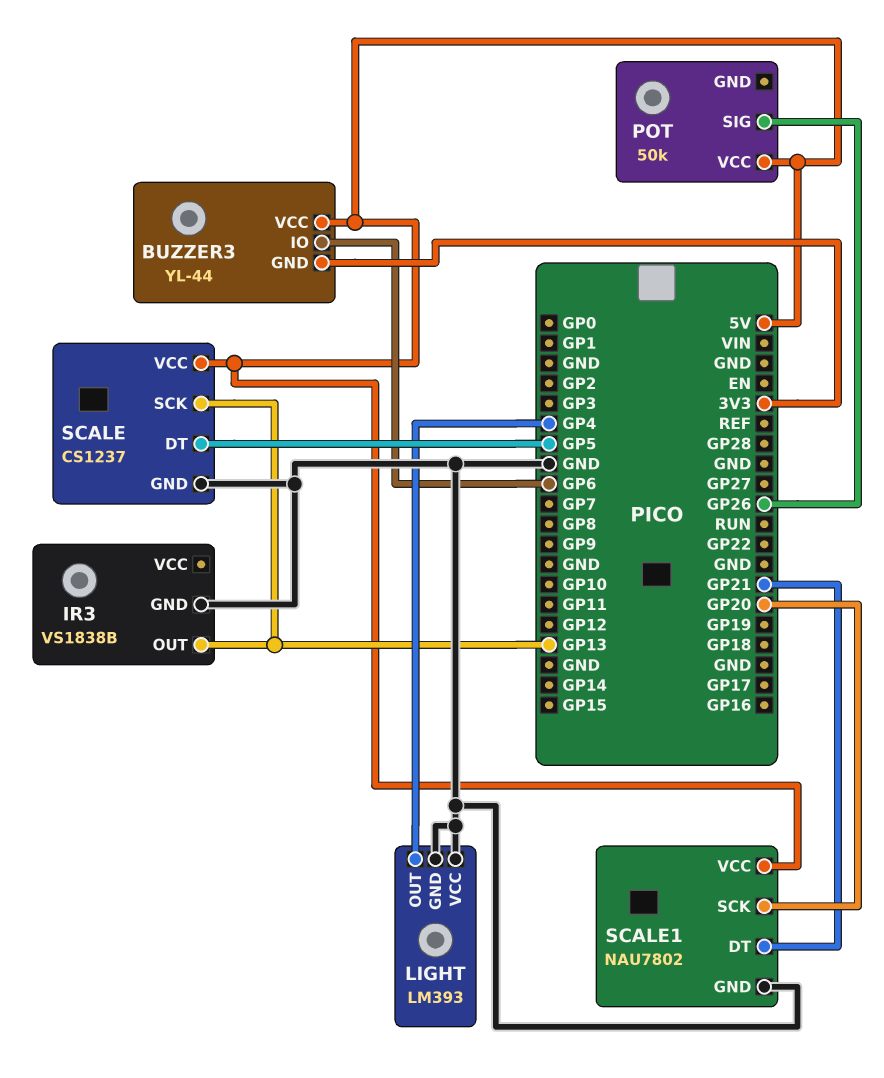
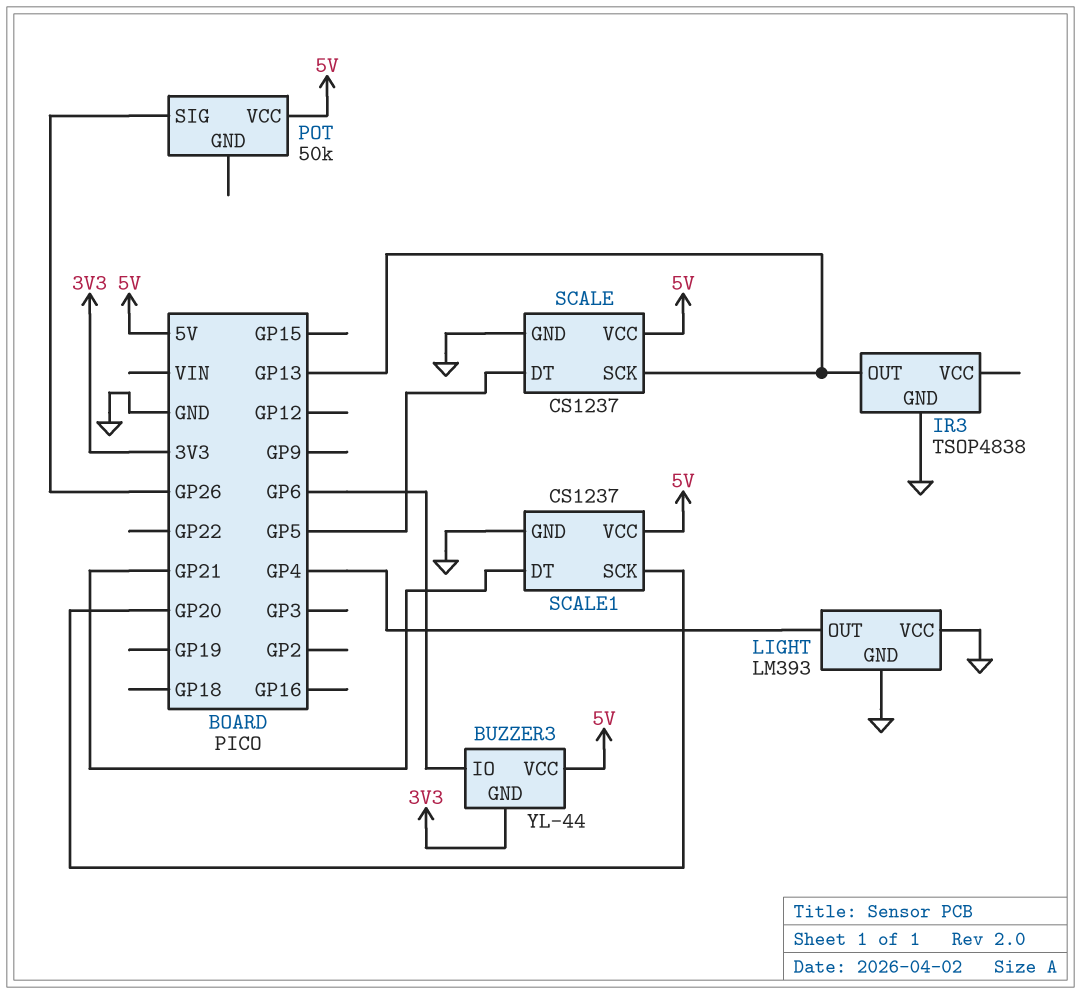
IR3: VS1838B -> TSOP4838
SCALE1: NAU7802 -> CS1237

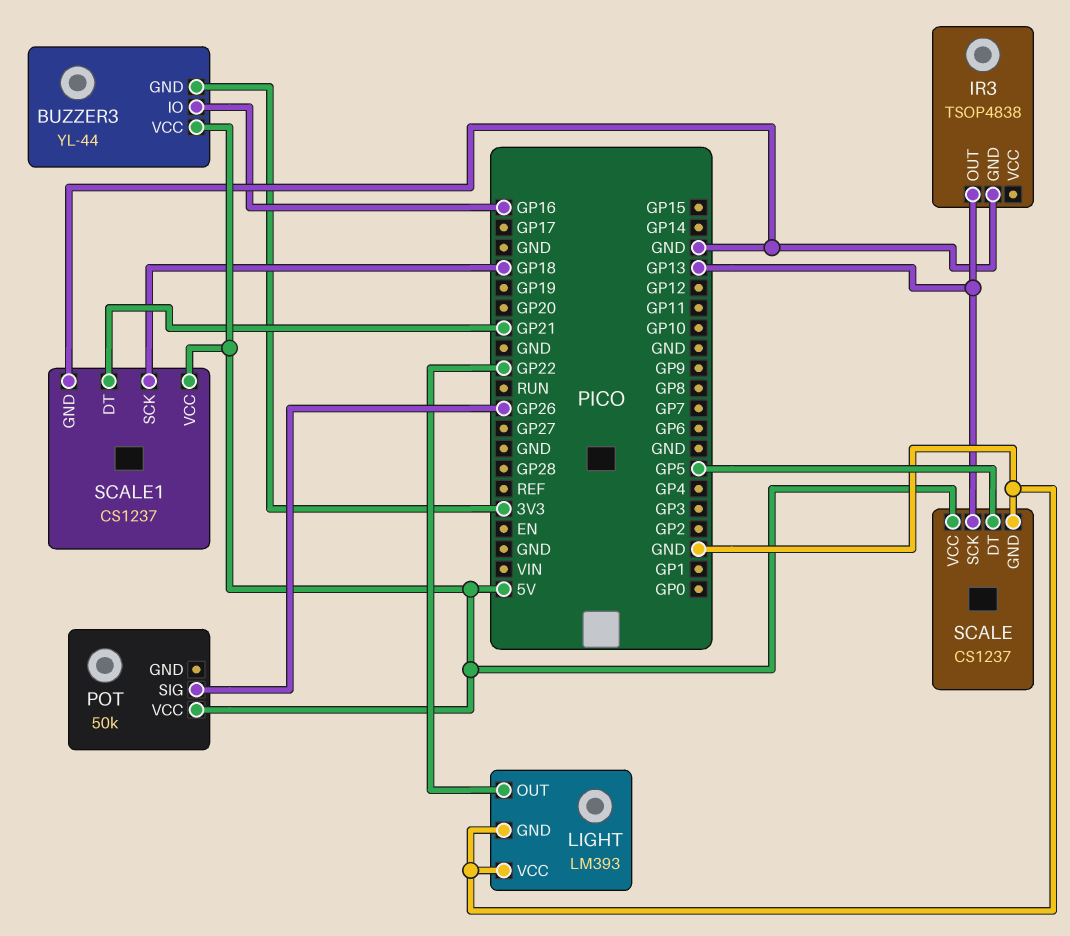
BUZZER3 pin IO: GP6 -> GP16
LIGHT pin OUT: GP4 -> GP22
SCALE1 pin SCK: GP20 -> GP18

